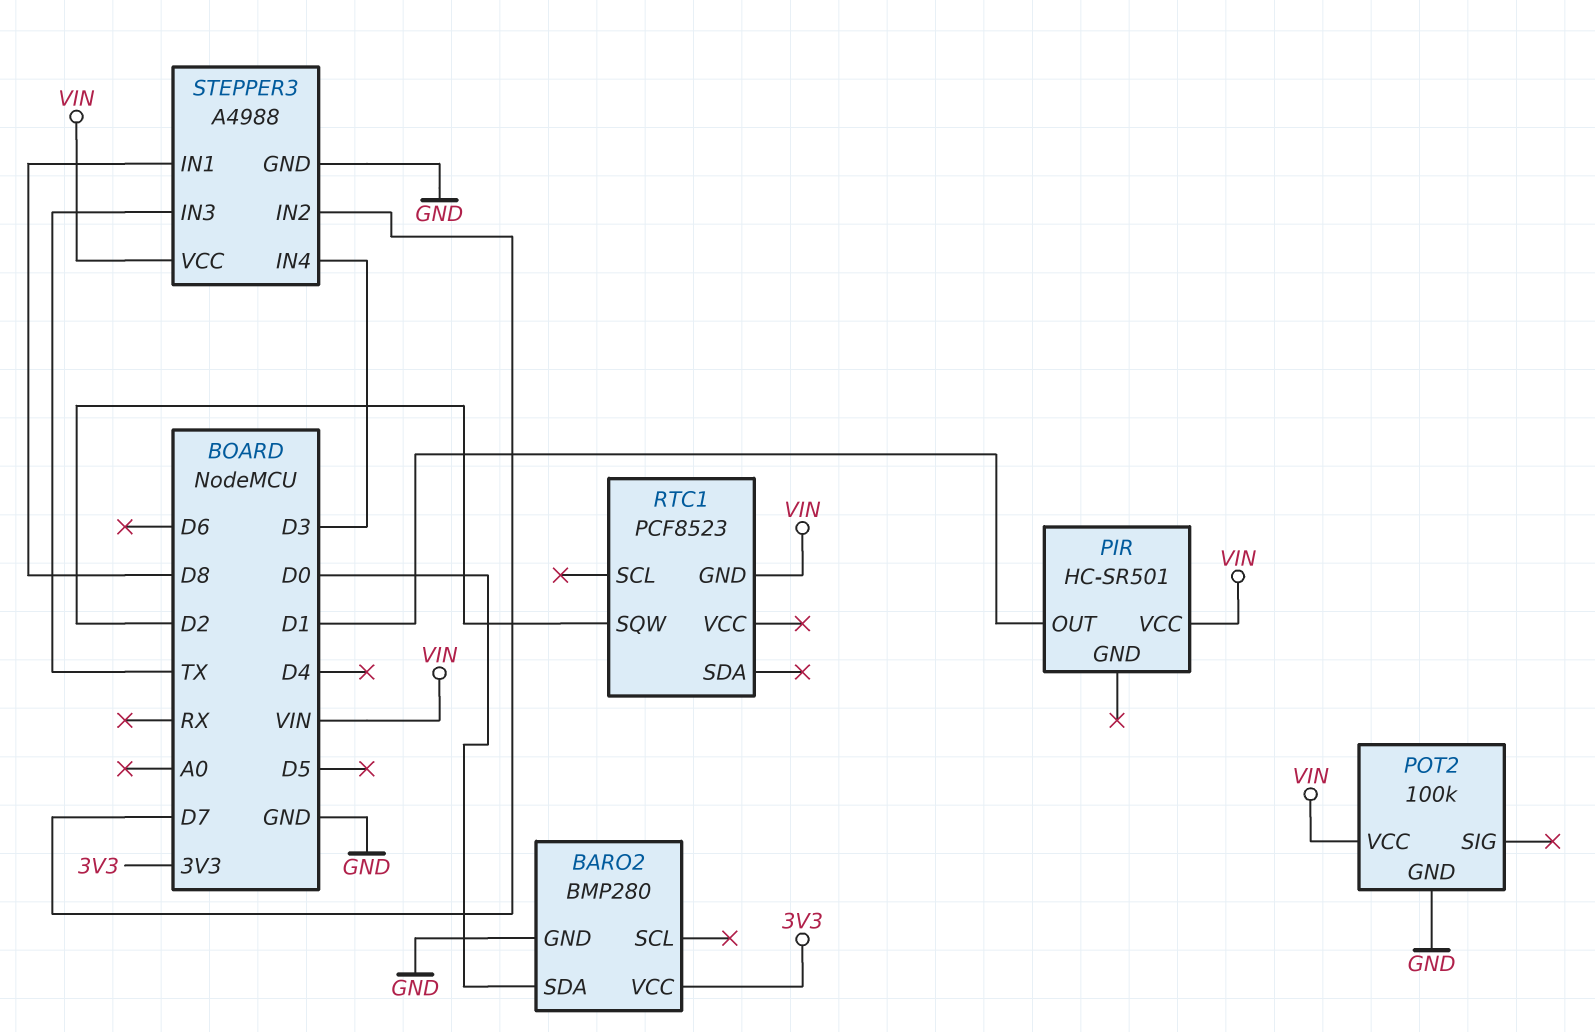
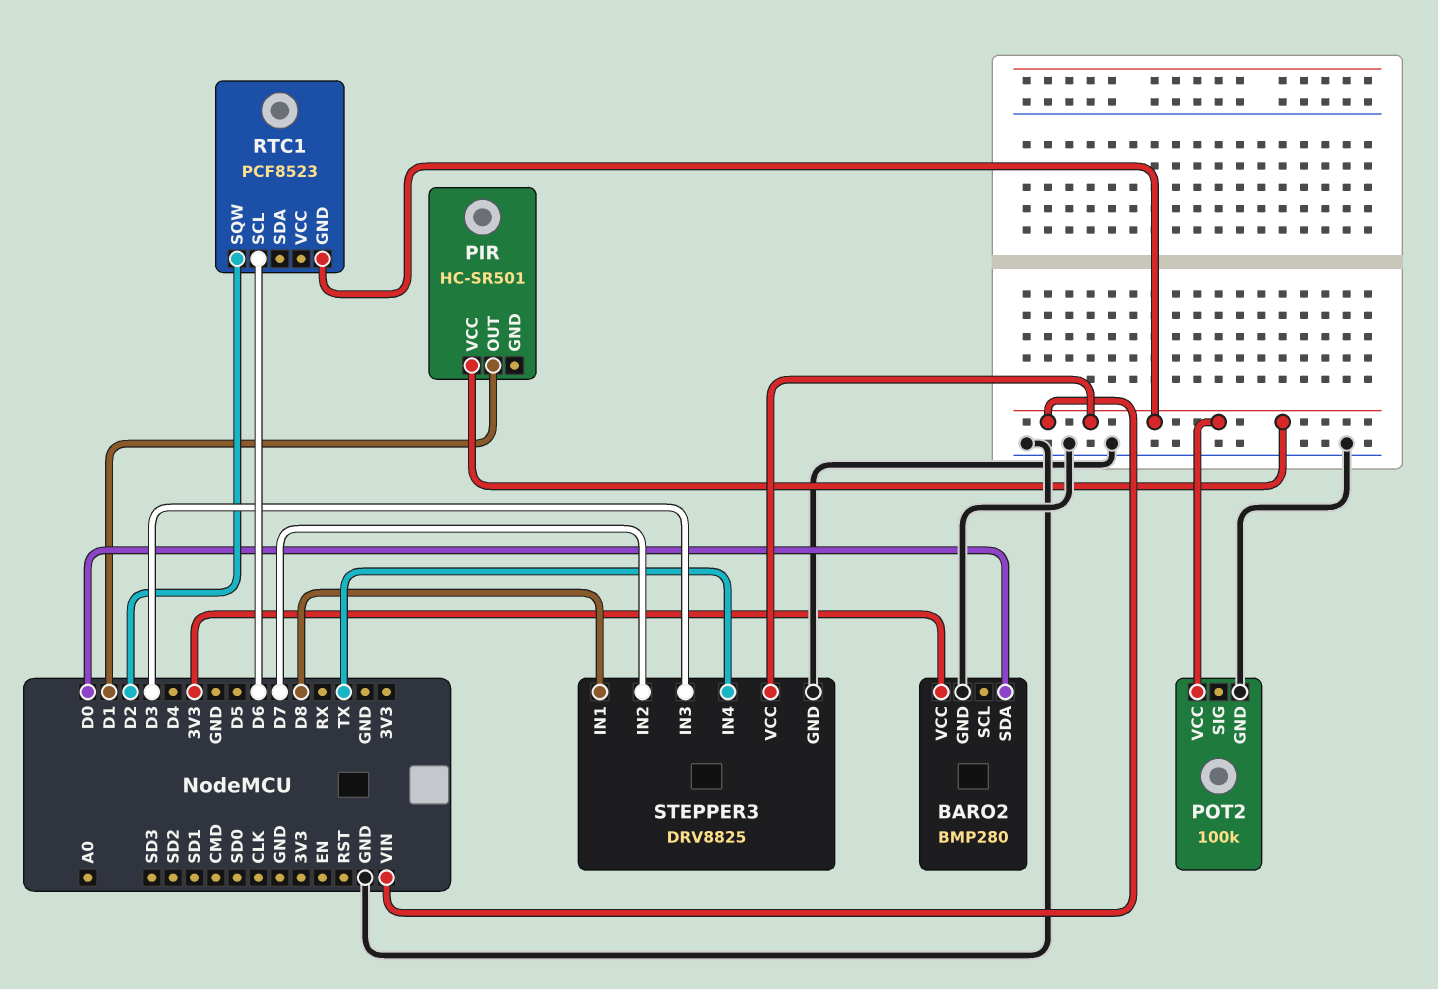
RTC1 pin SCL: none -> D6
STEPPER3: A4988 -> DRV8825
STEPPER3 pin IN3: TX -> D3
STEPPER3 pin IN4: D3 -> TX

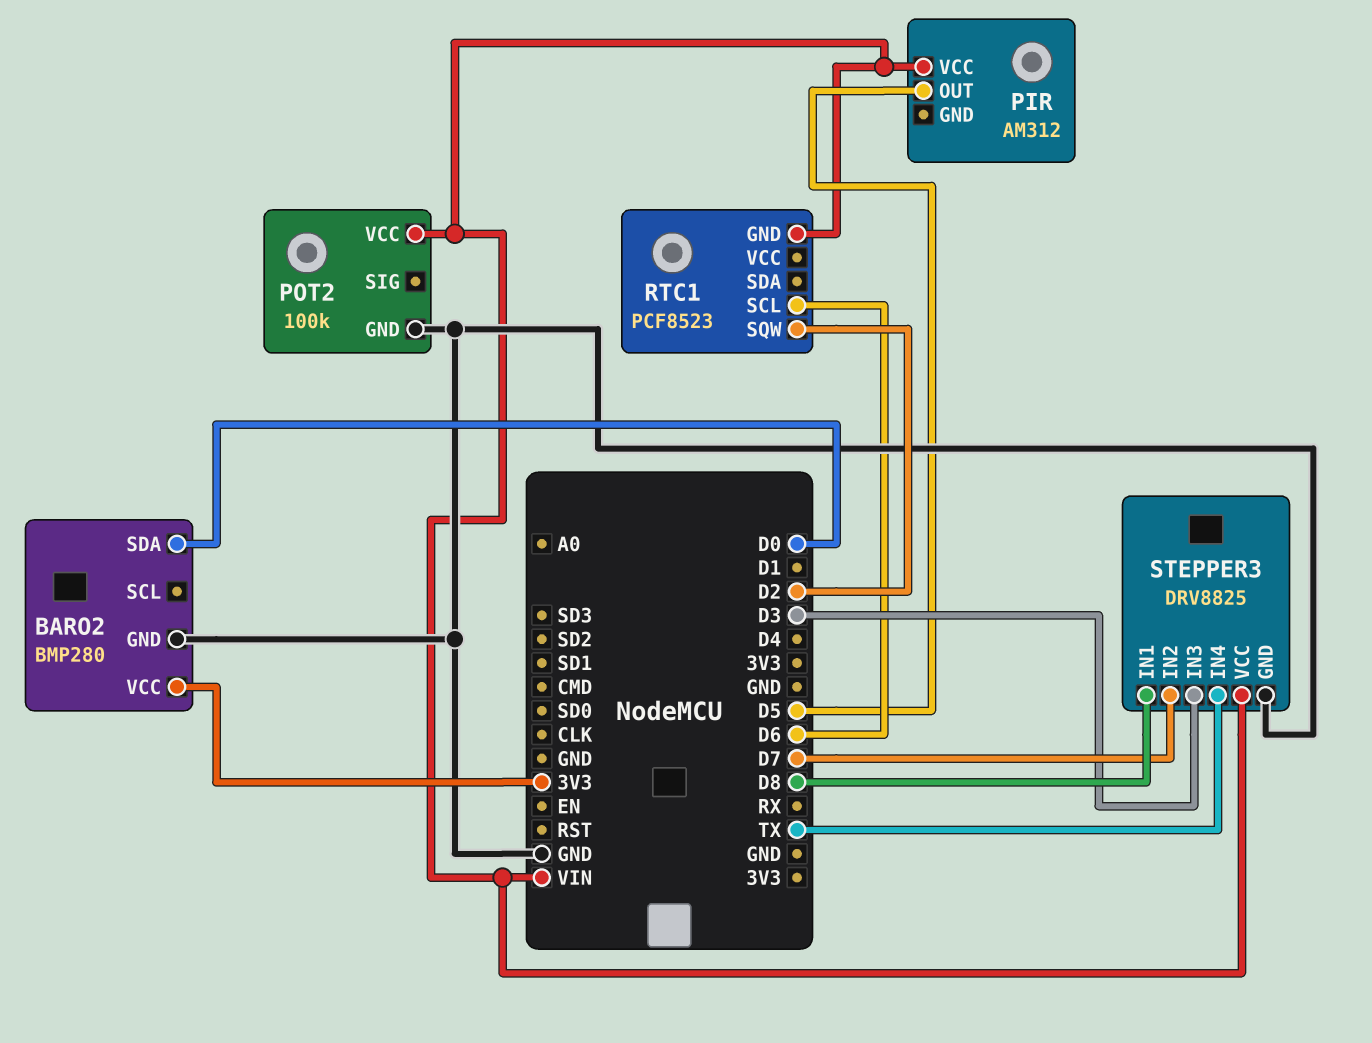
PIR: HC-SR501 -> AM312
PIR pin OUT: D1 -> D5

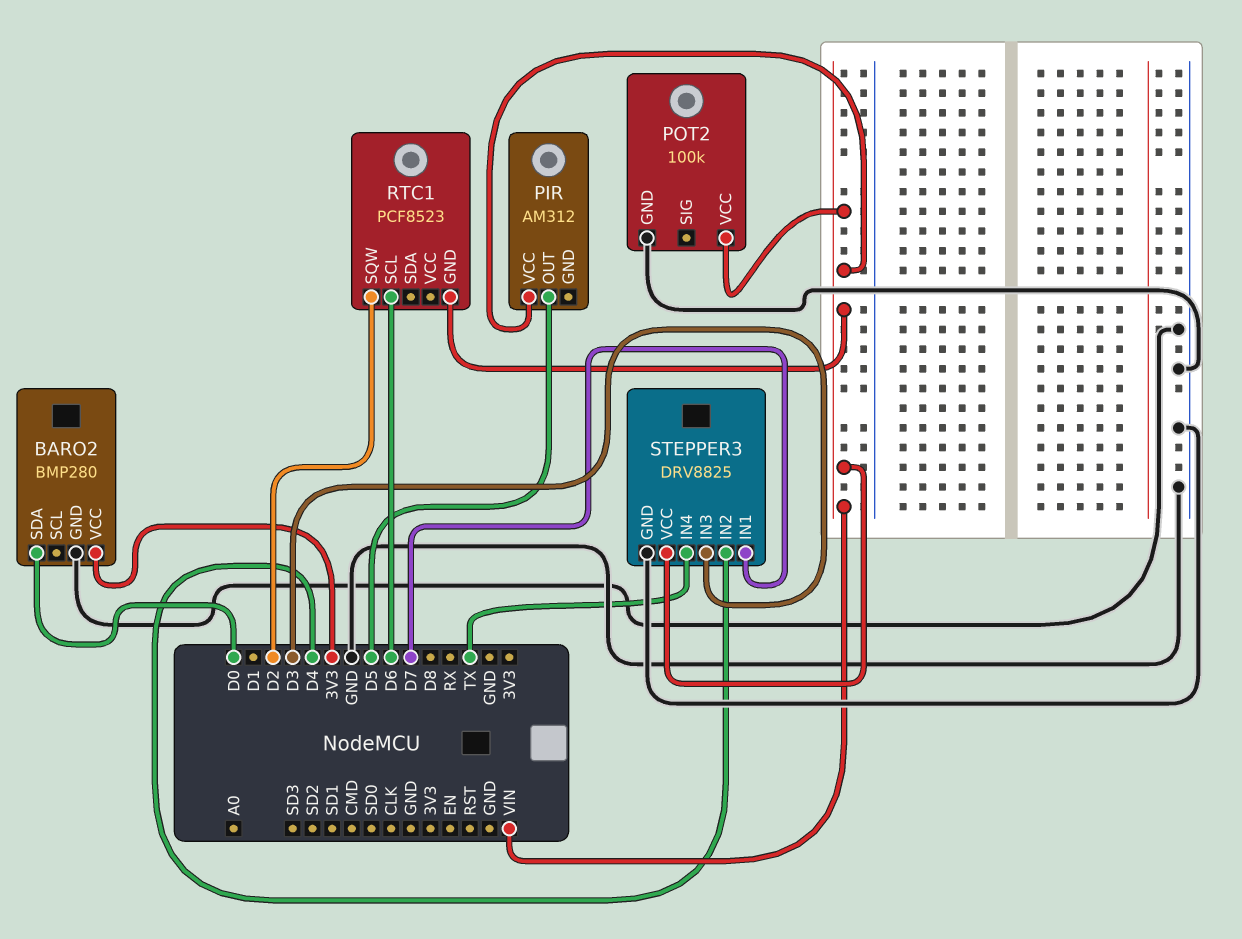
STEPPER3 pin IN1: D8 -> D7
STEPPER3 pin IN2: D7 -> D4

